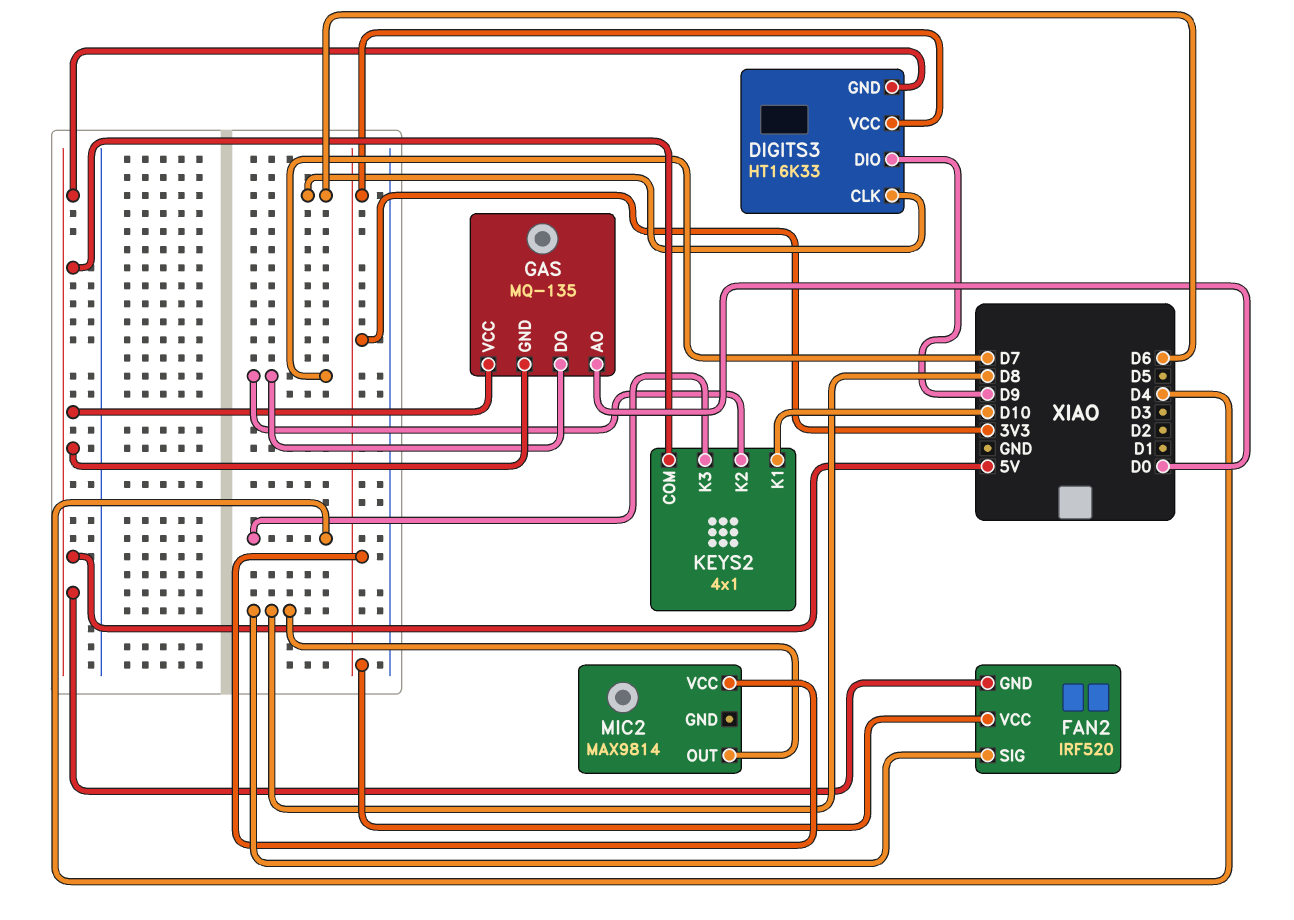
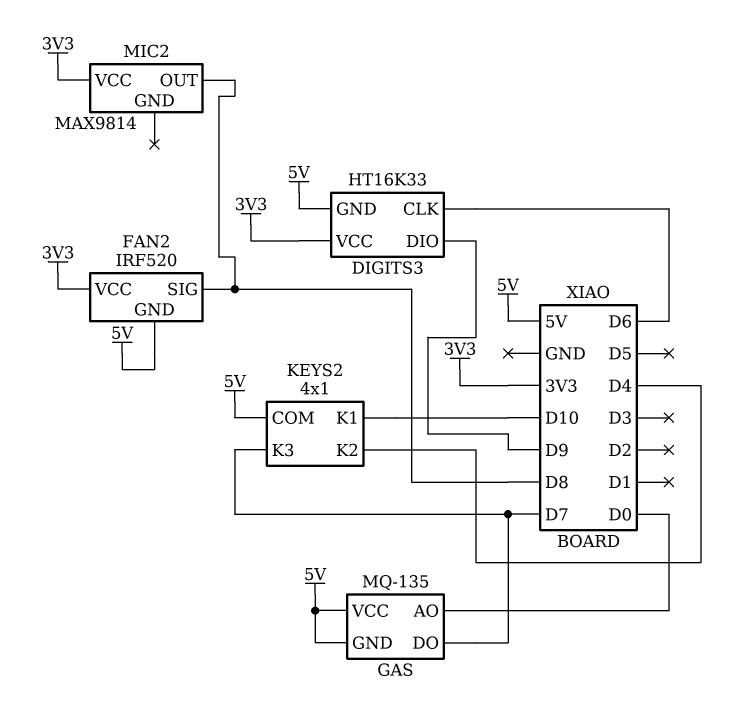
KEYS2 pin K2: D7 -> D4
KEYS2 pin K3: D4 -> D7

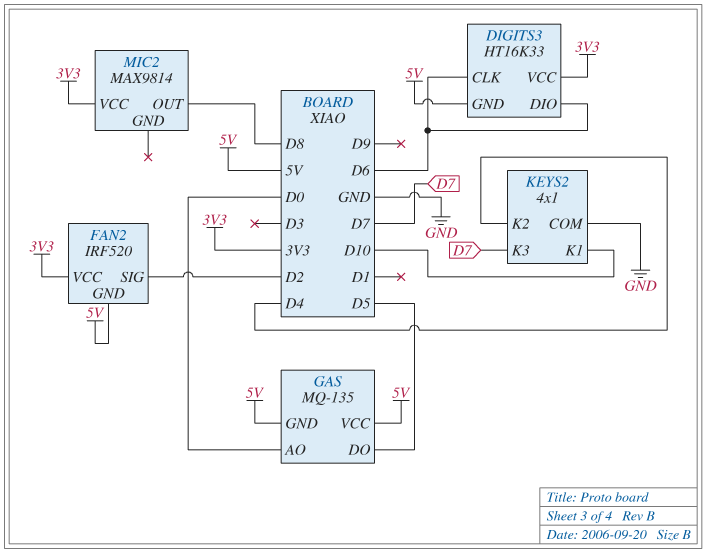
DIGITS3 pin DIO: D9 -> D6
FAN2 pin SIG: D8 -> D2
GAS pin DO: D7 -> D5
KEYS2 pin COM: 5V -> GND

